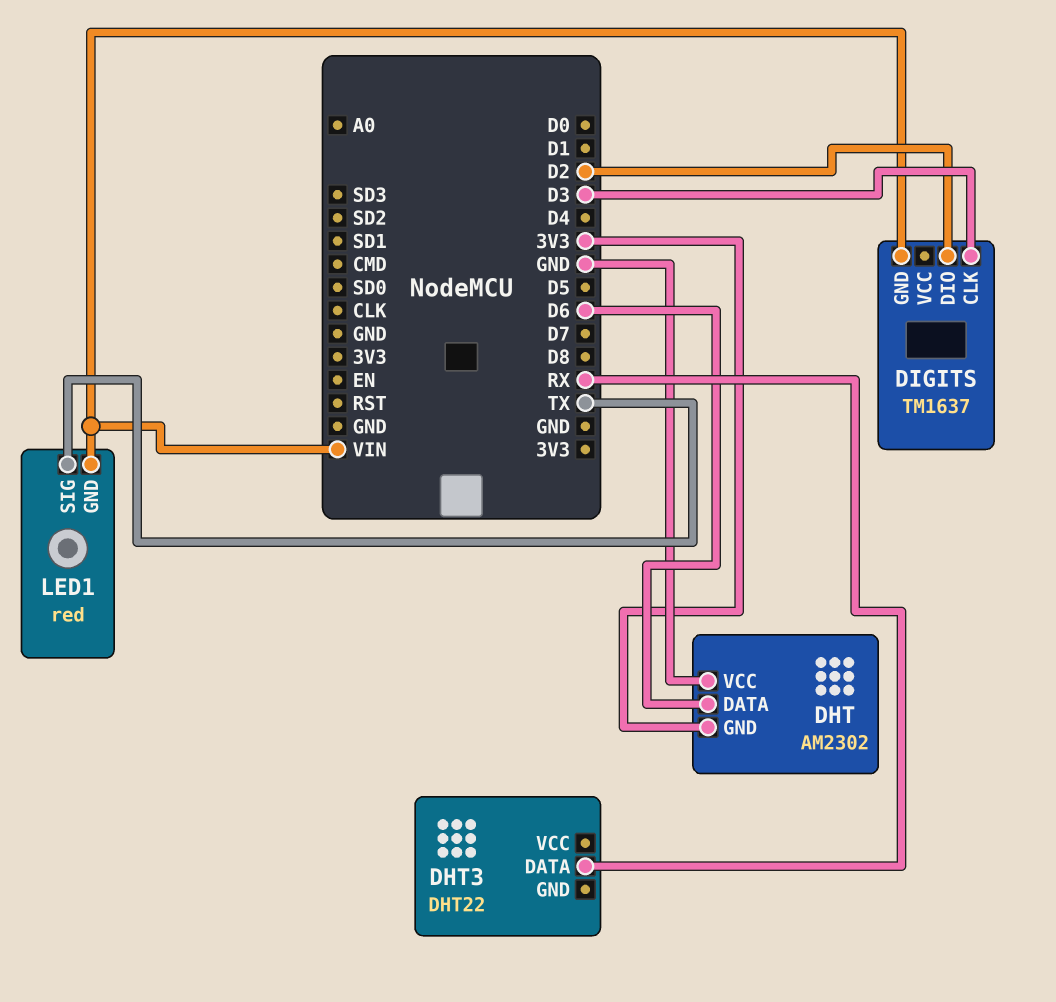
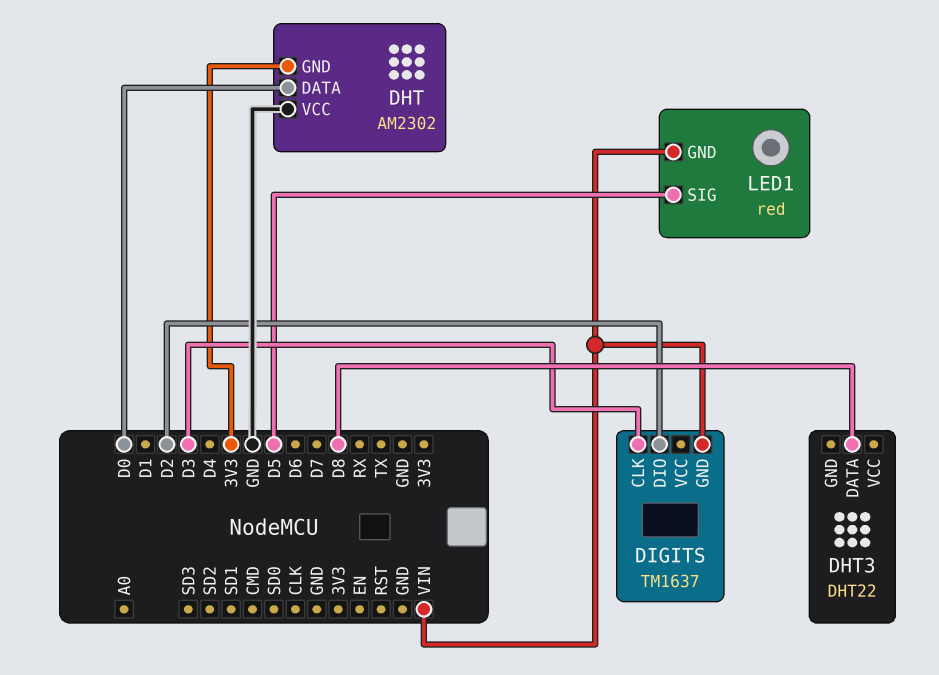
DHT pin DATA: D6 -> D0
DHT3 pin DATA: RX -> D8
LED1 pin SIG: TX -> D5

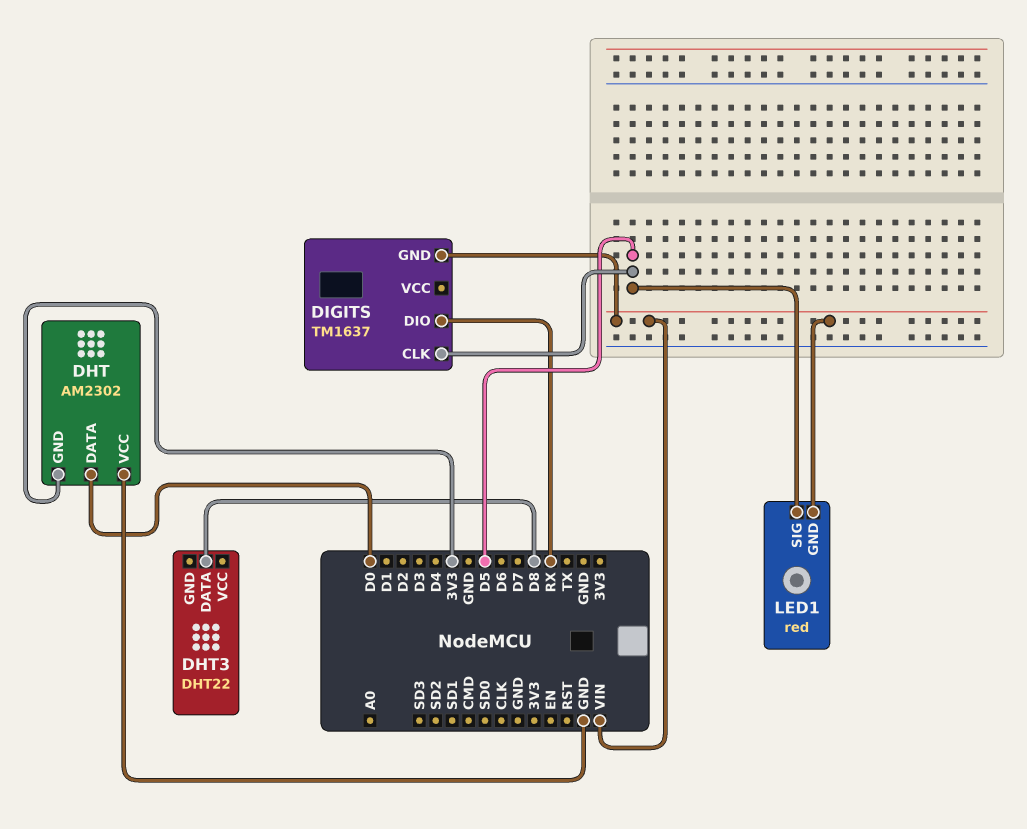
DIGITS pin CLK: D3 -> D5
DIGITS pin DIO: D2 -> RX

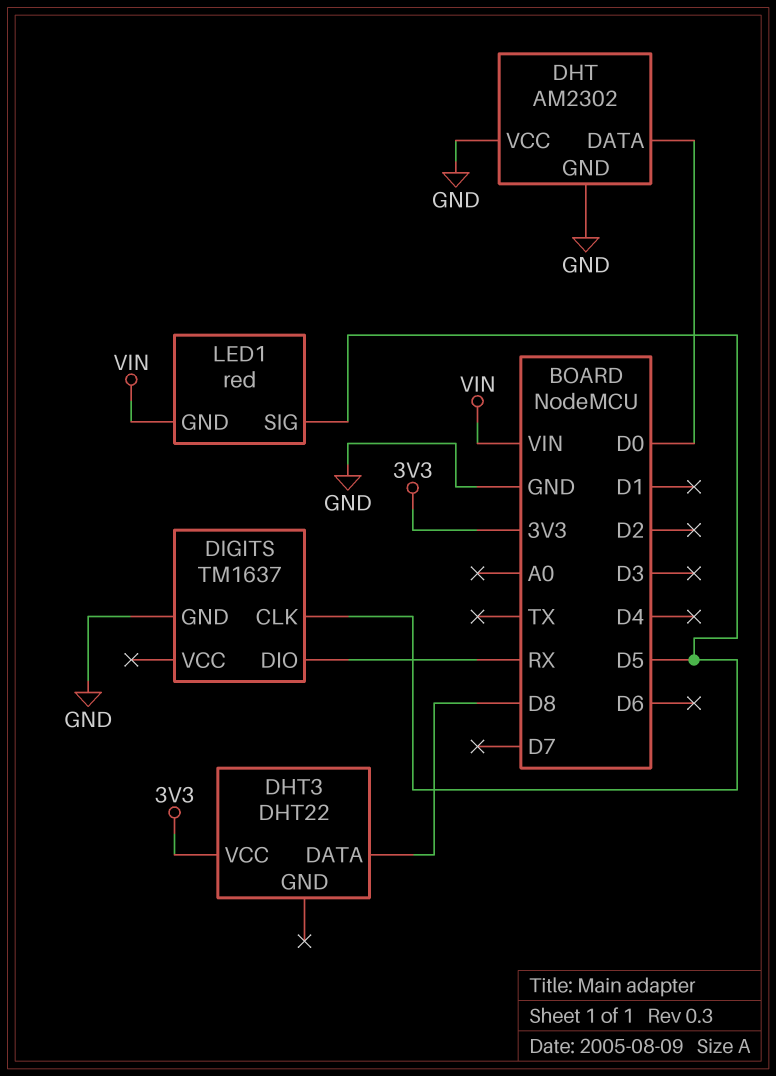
DHT pin GND: 3V3 -> GND
DHT3 pin VCC: none -> 3V3
DIGITS pin GND: VIN -> GND

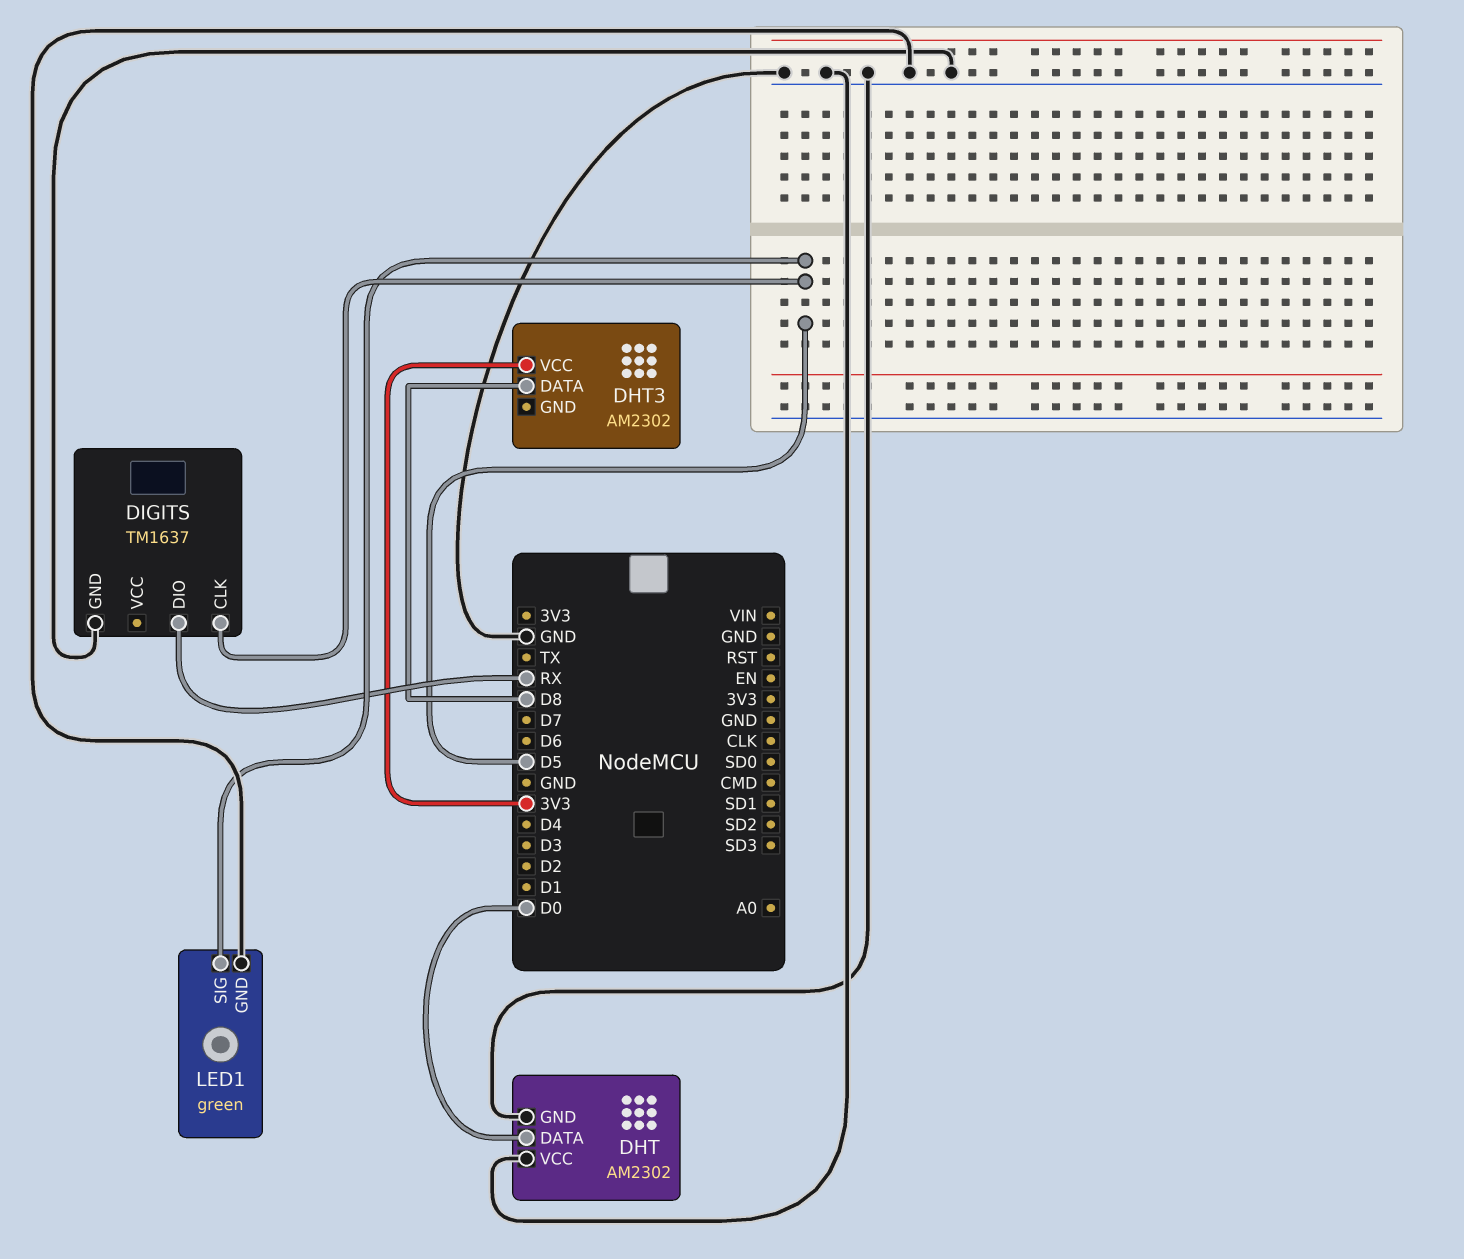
DHT3: DHT22 -> AM2302
LED1: red -> green
LED1 pin GND: VIN -> GND

